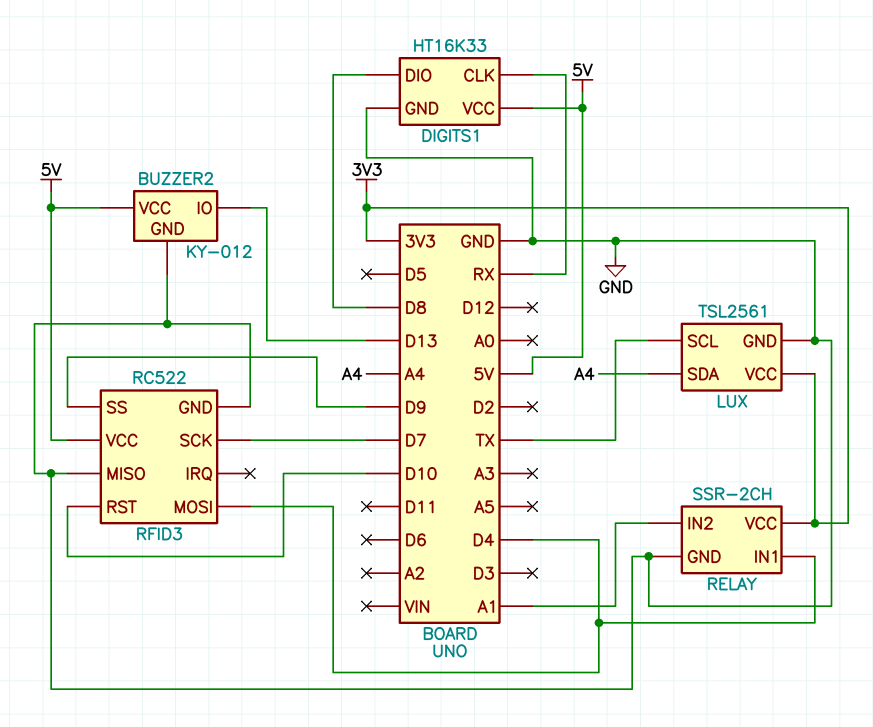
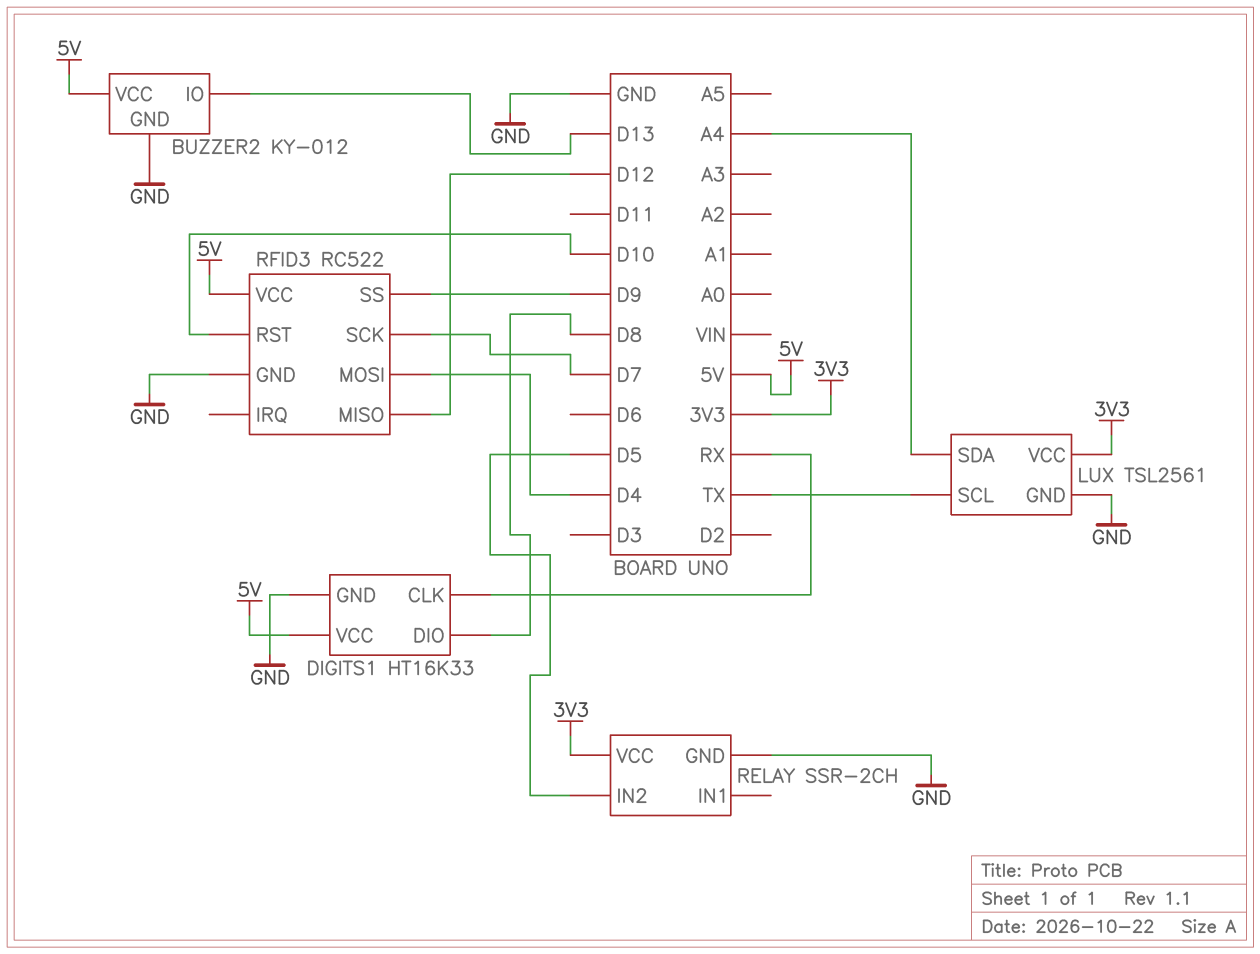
RELAY pin IN1: D4 -> none
RELAY pin IN2: A1 -> D5
RFID3 pin MISO: GND -> D12

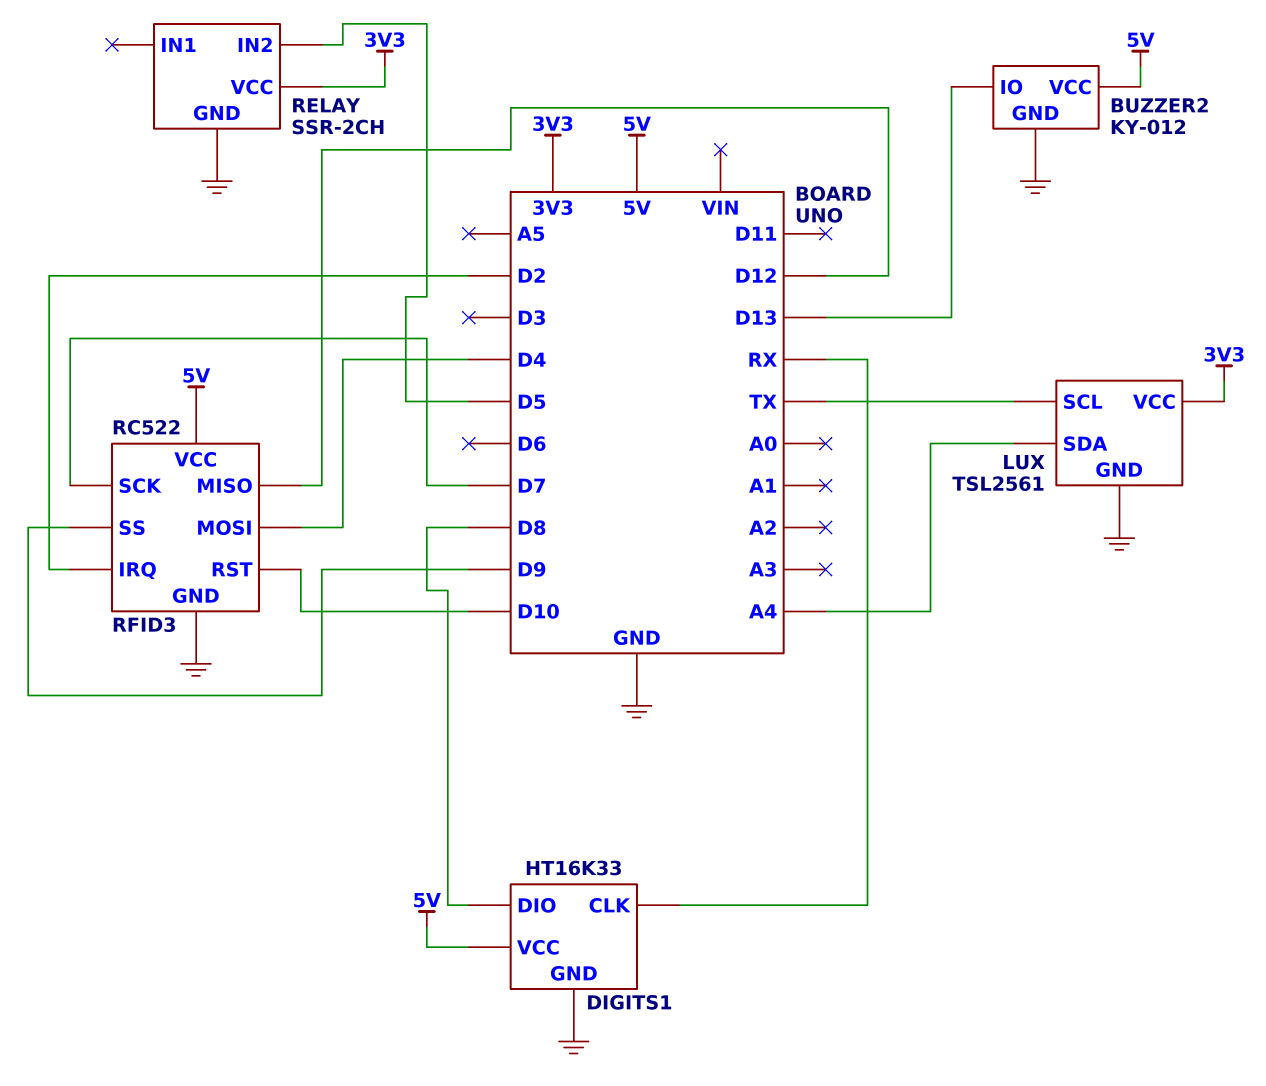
RFID3 pin IRQ: none -> D2

